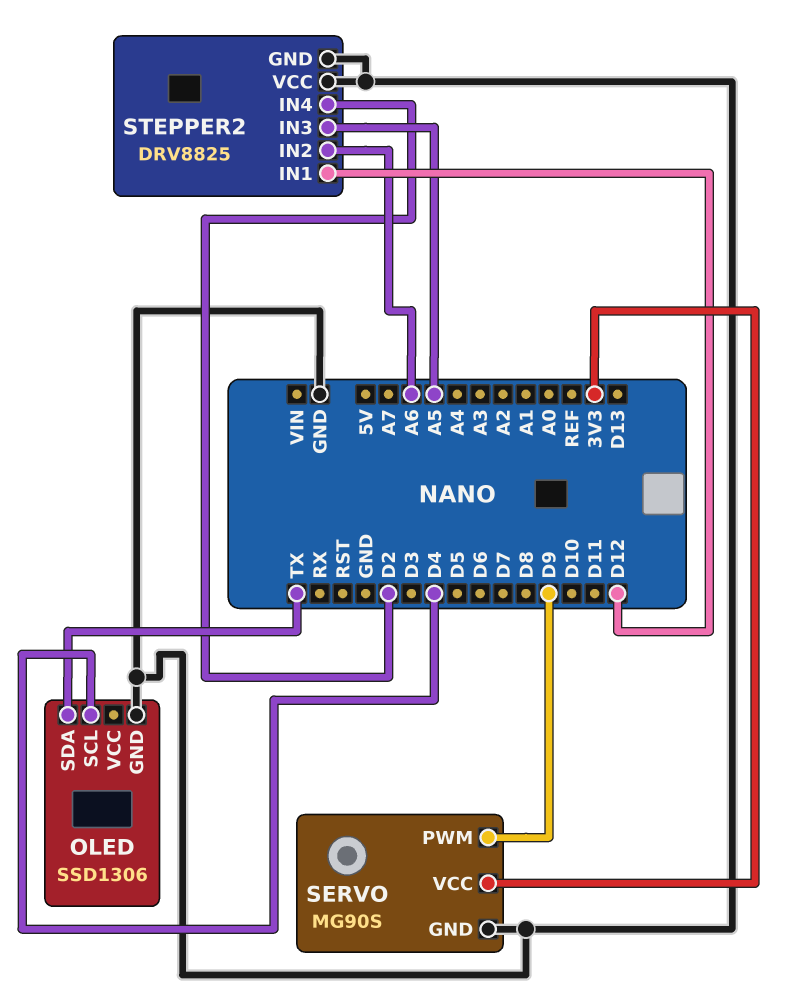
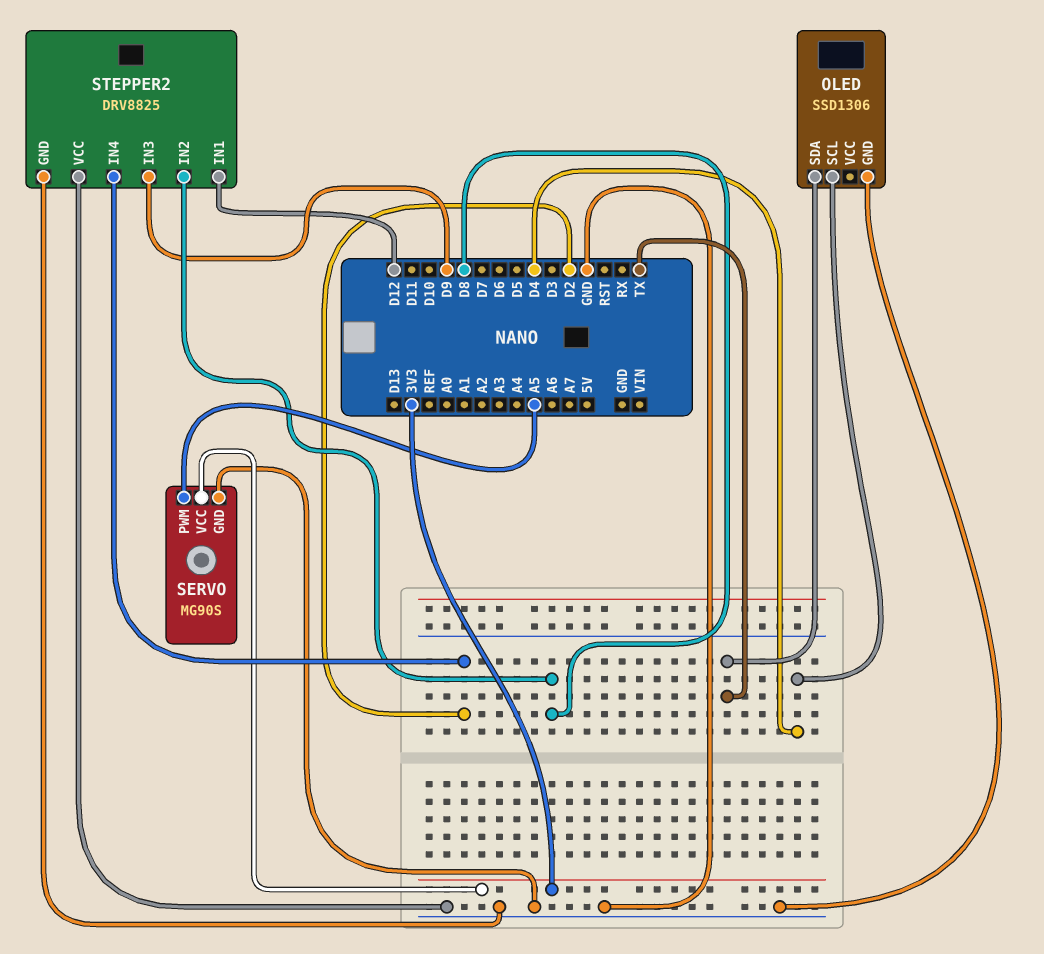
SERVO pin PWM: D9 -> A5
STEPPER2 pin IN2: A6 -> D8
STEPPER2 pin IN3: A5 -> D9

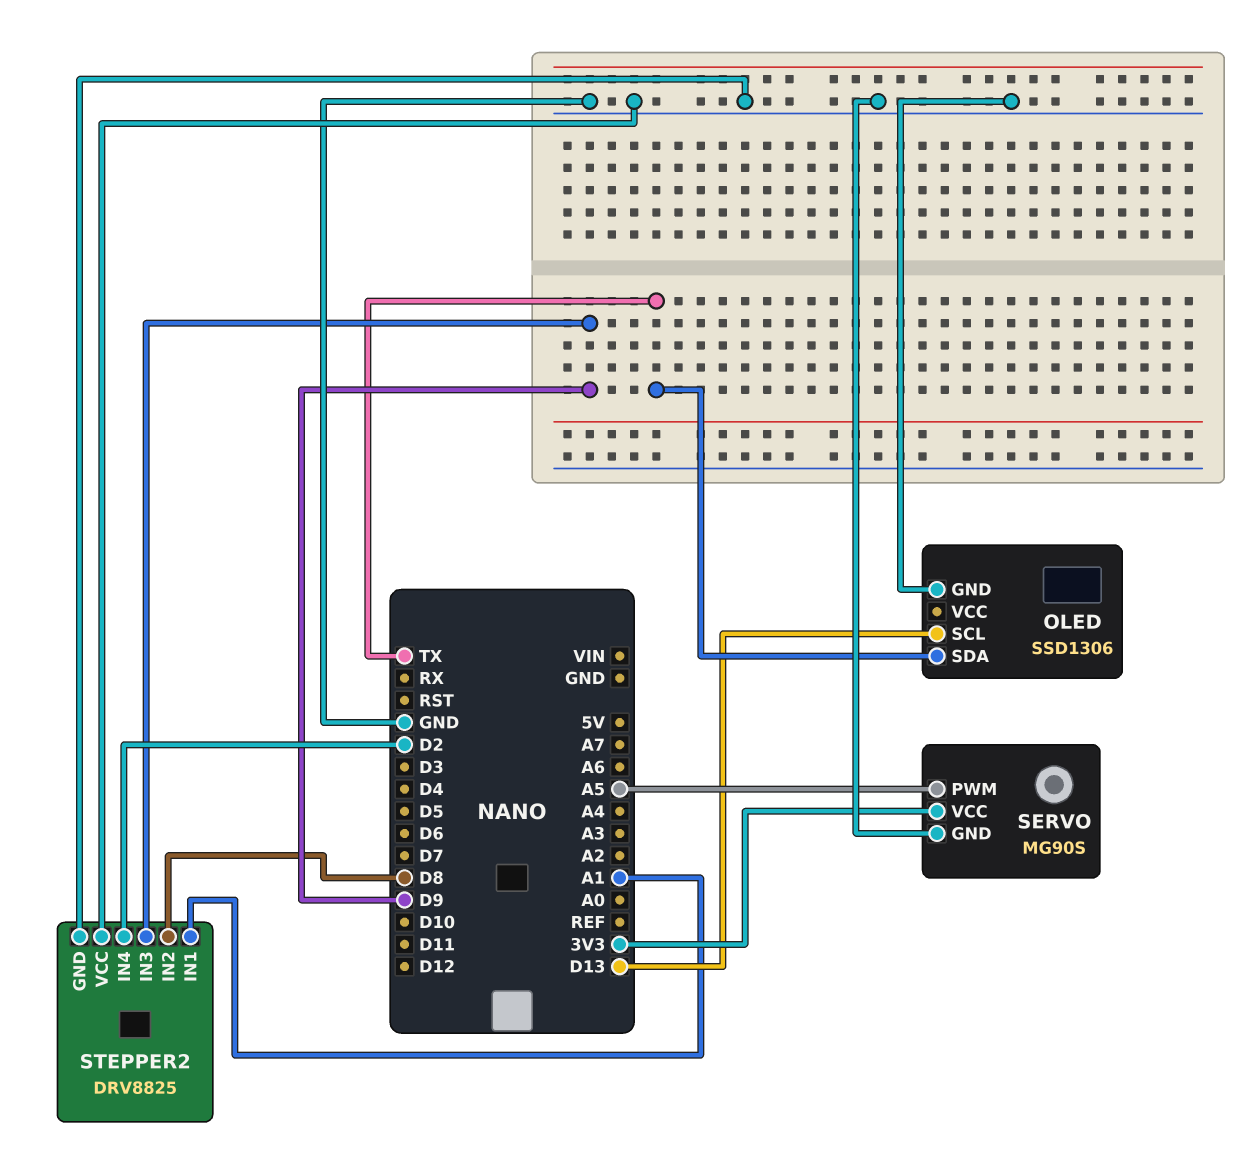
OLED pin SCL: D4 -> D13
STEPPER2 pin IN1: D12 -> A1

